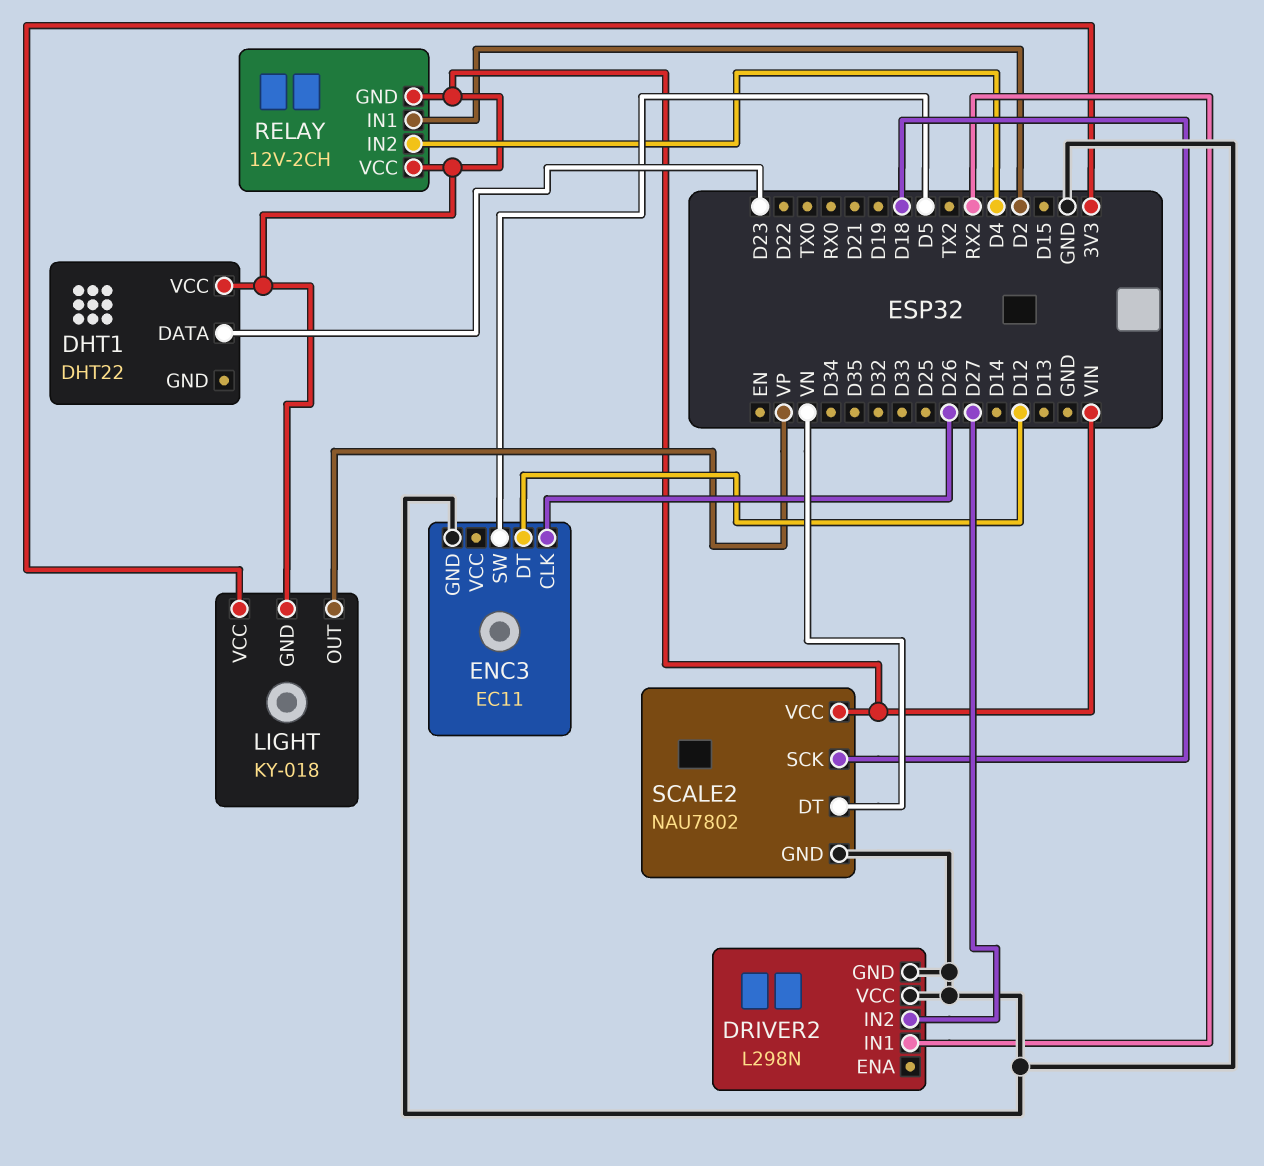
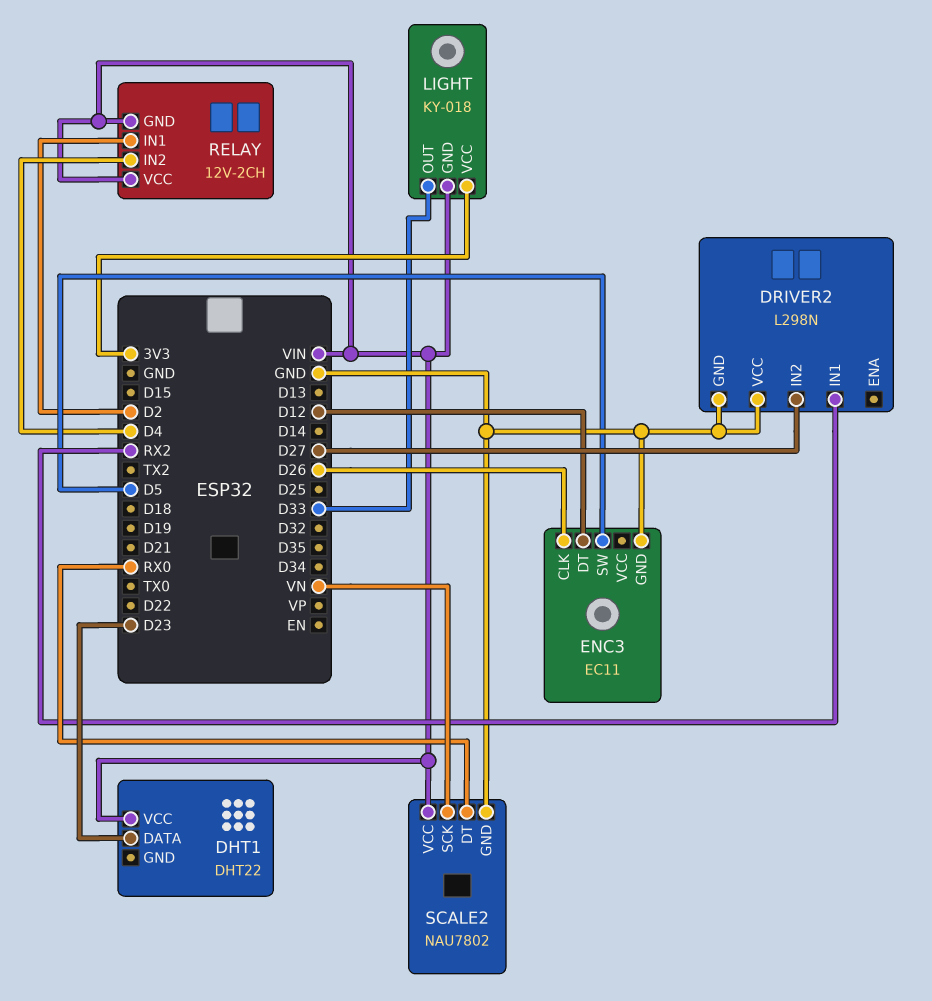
LIGHT pin OUT: VP -> D33
SCALE2 pin DT: VN -> RX0
SCALE2 pin SCK: D18 -> VN

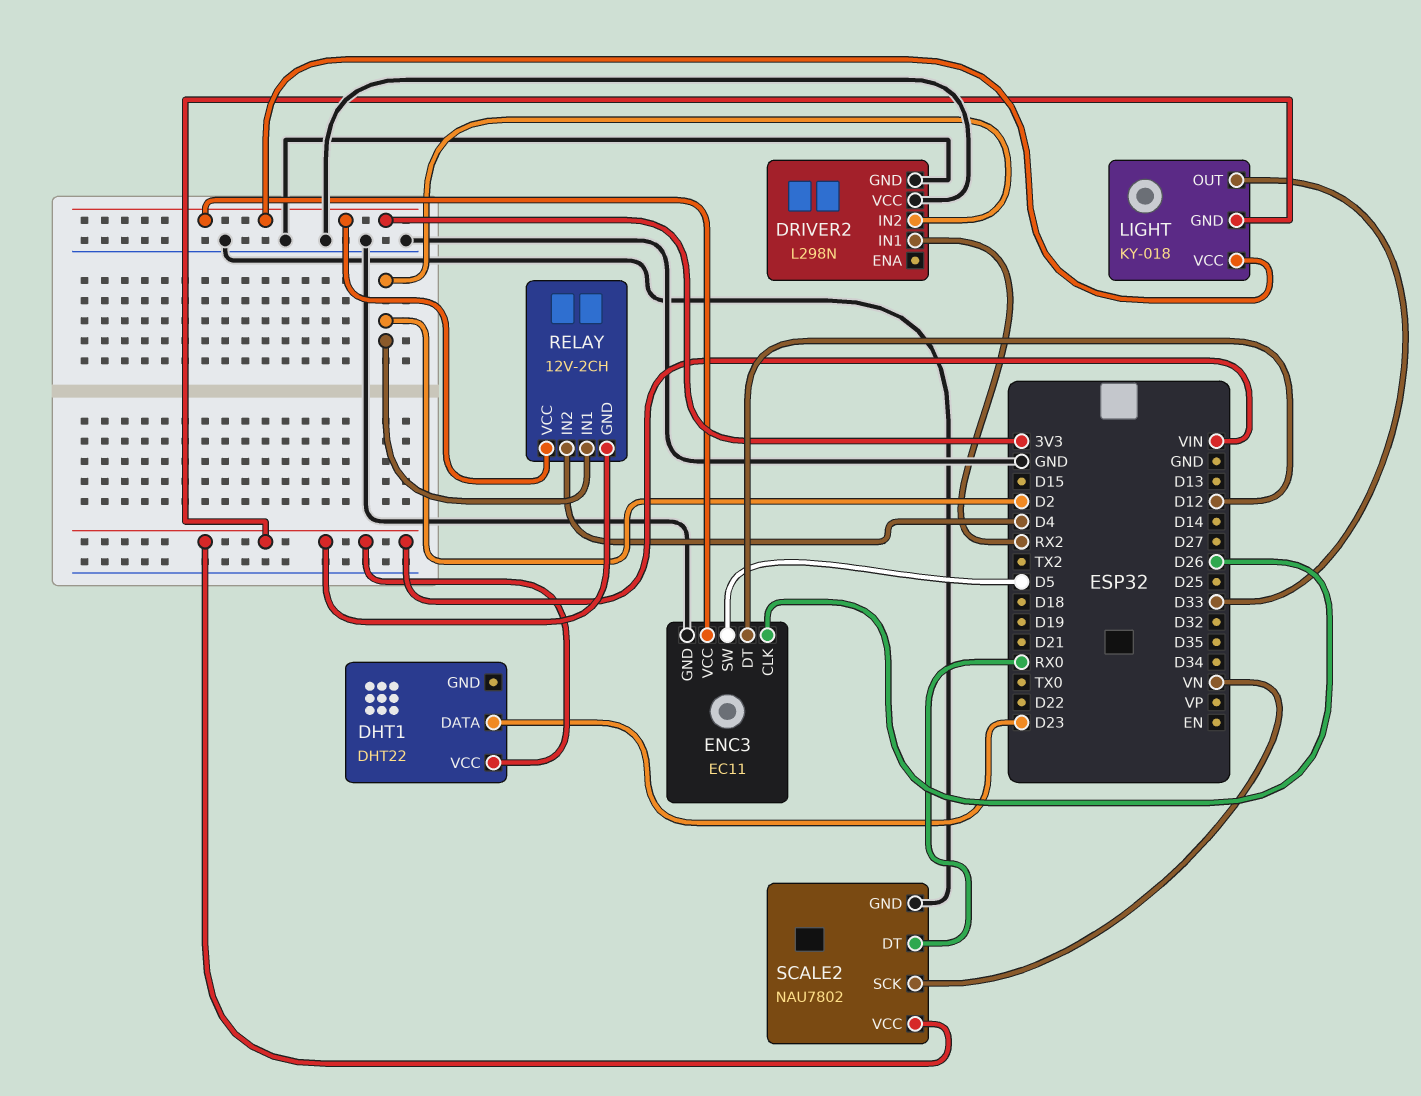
DRIVER2 pin IN2: D27 -> D2
ENC3 pin VCC: none -> 3V3
RELAY pin VCC: VIN -> 3V3

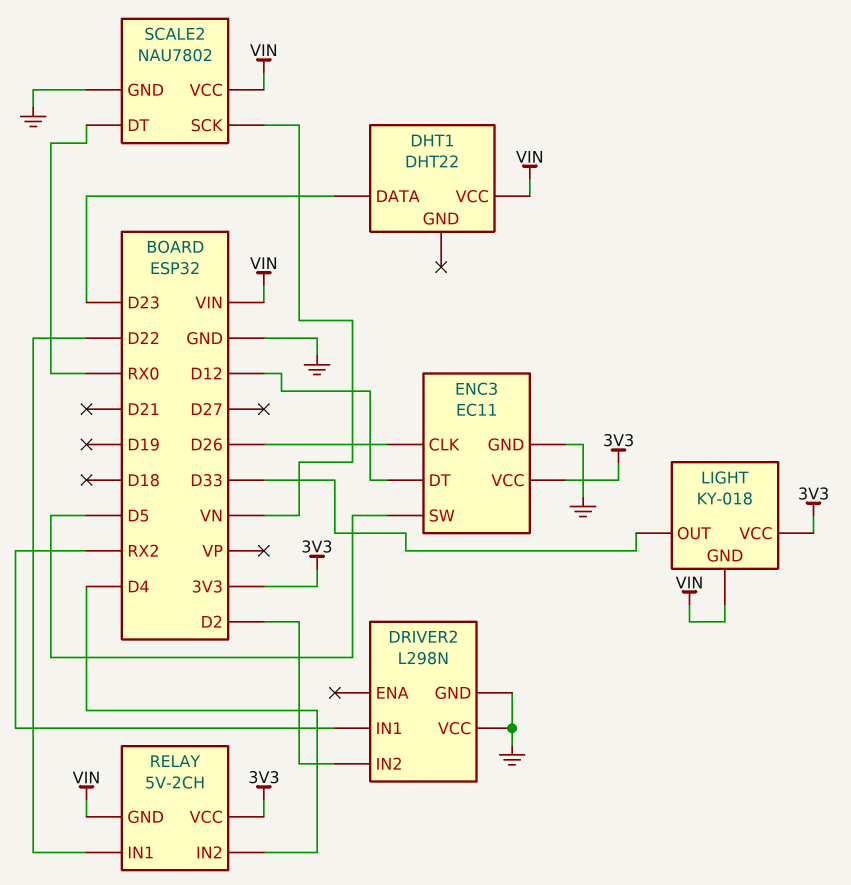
RELAY: 12V-2CH -> 5V-2CH
RELAY pin IN1: D2 -> D22

